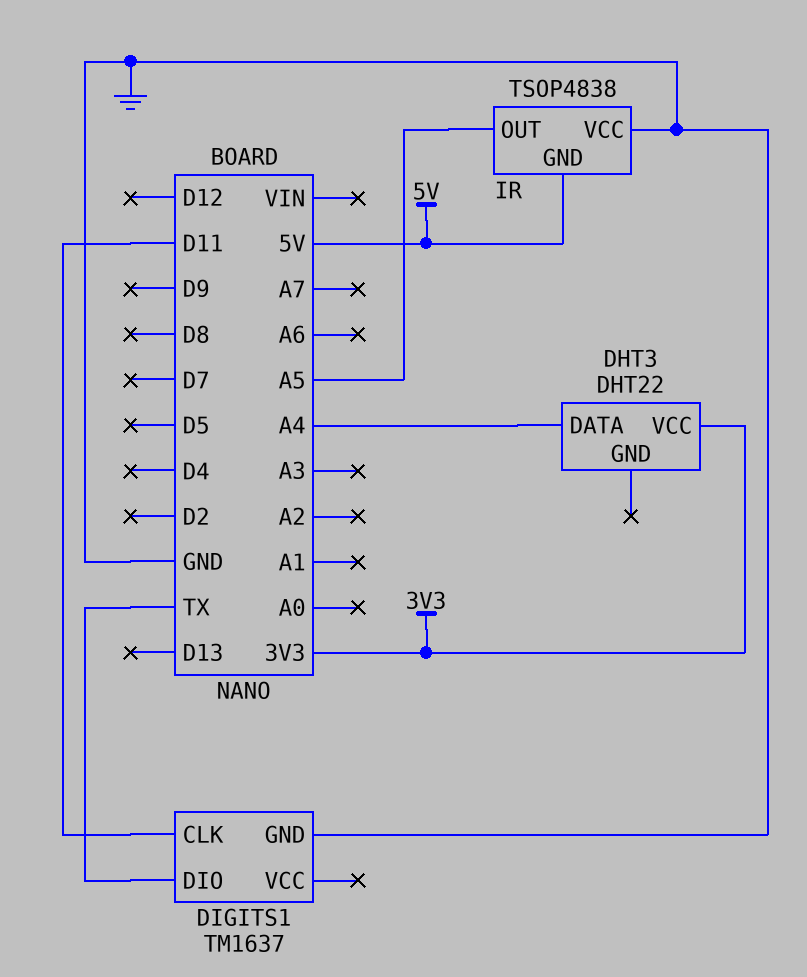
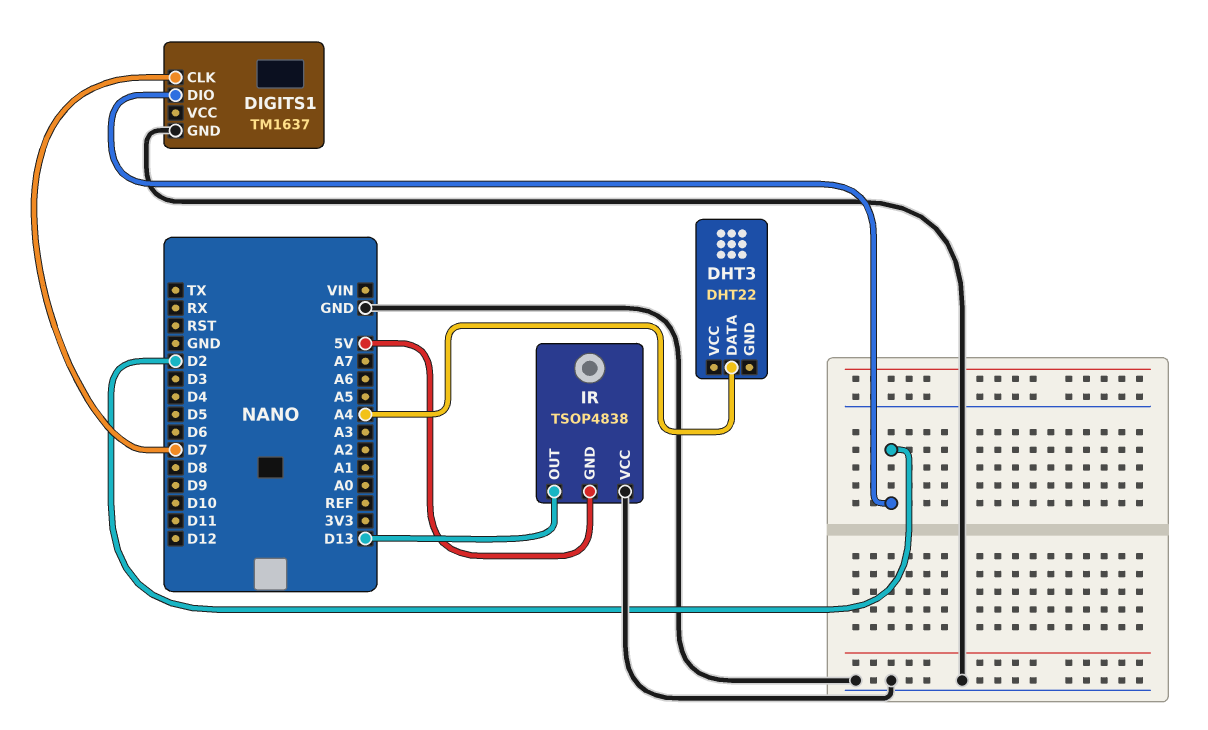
DHT3 pin VCC: 3V3 -> none
DIGITS1 pin CLK: D11 -> D7
DIGITS1 pin DIO: TX -> D2
IR pin OUT: A5 -> D13

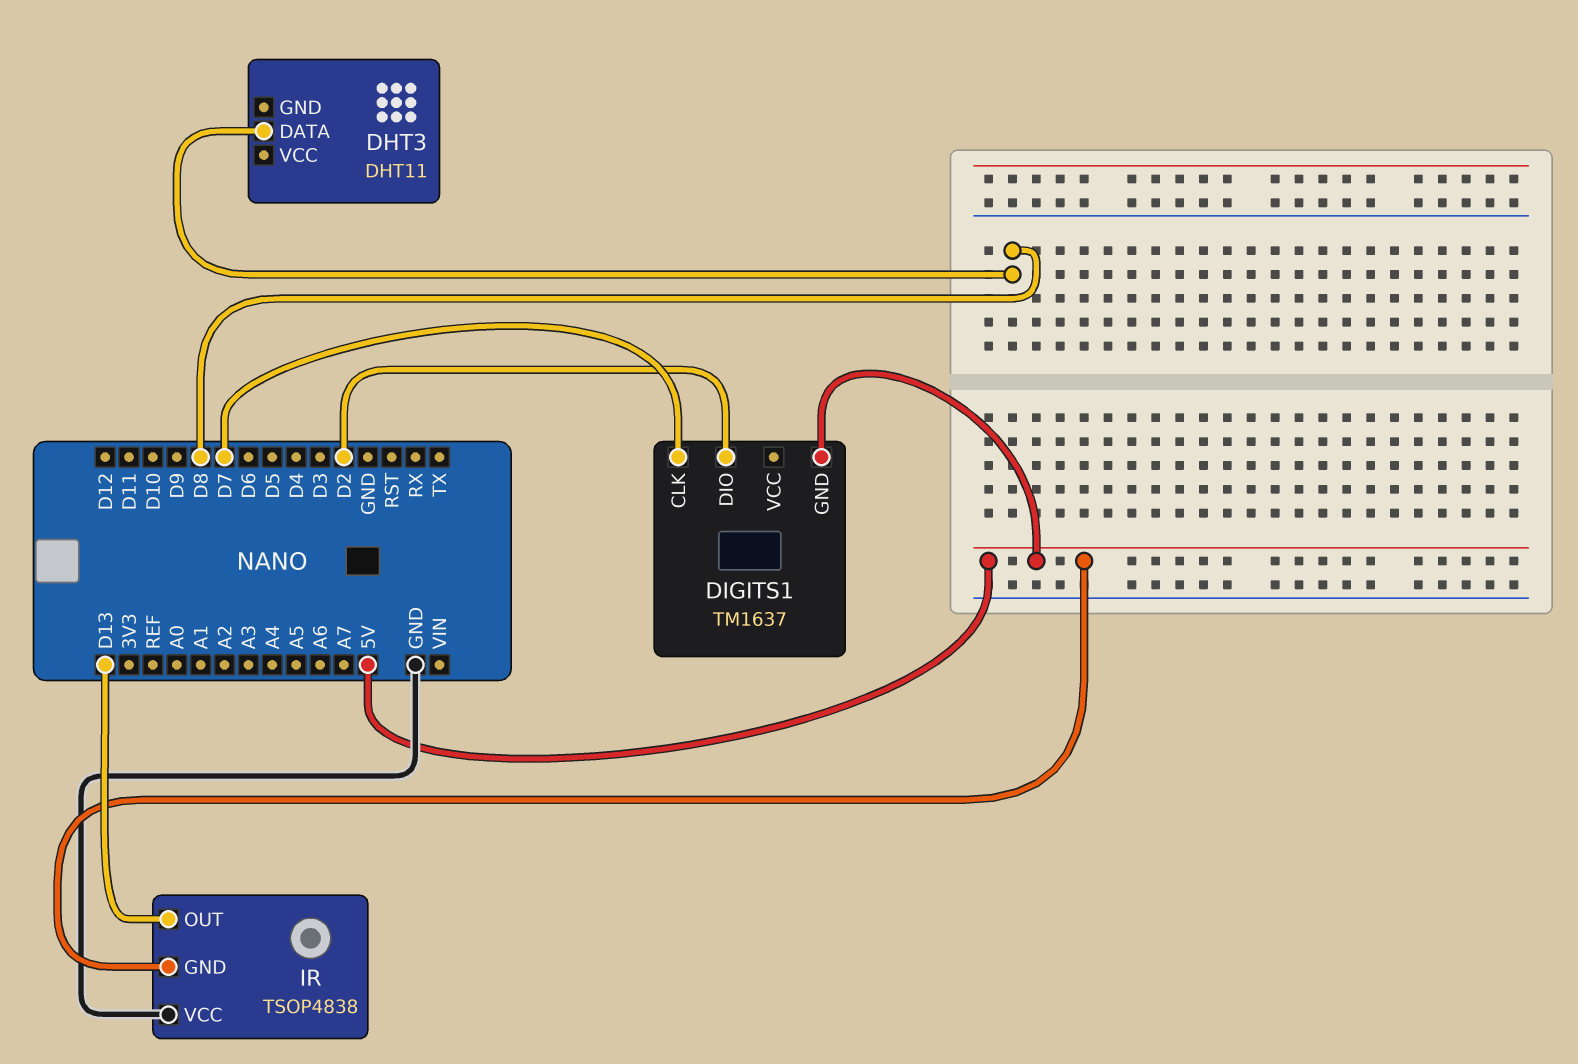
DHT3: DHT22 -> DHT11
DHT3 pin DATA: A4 -> D8
DIGITS1 pin GND: GND -> 5V

